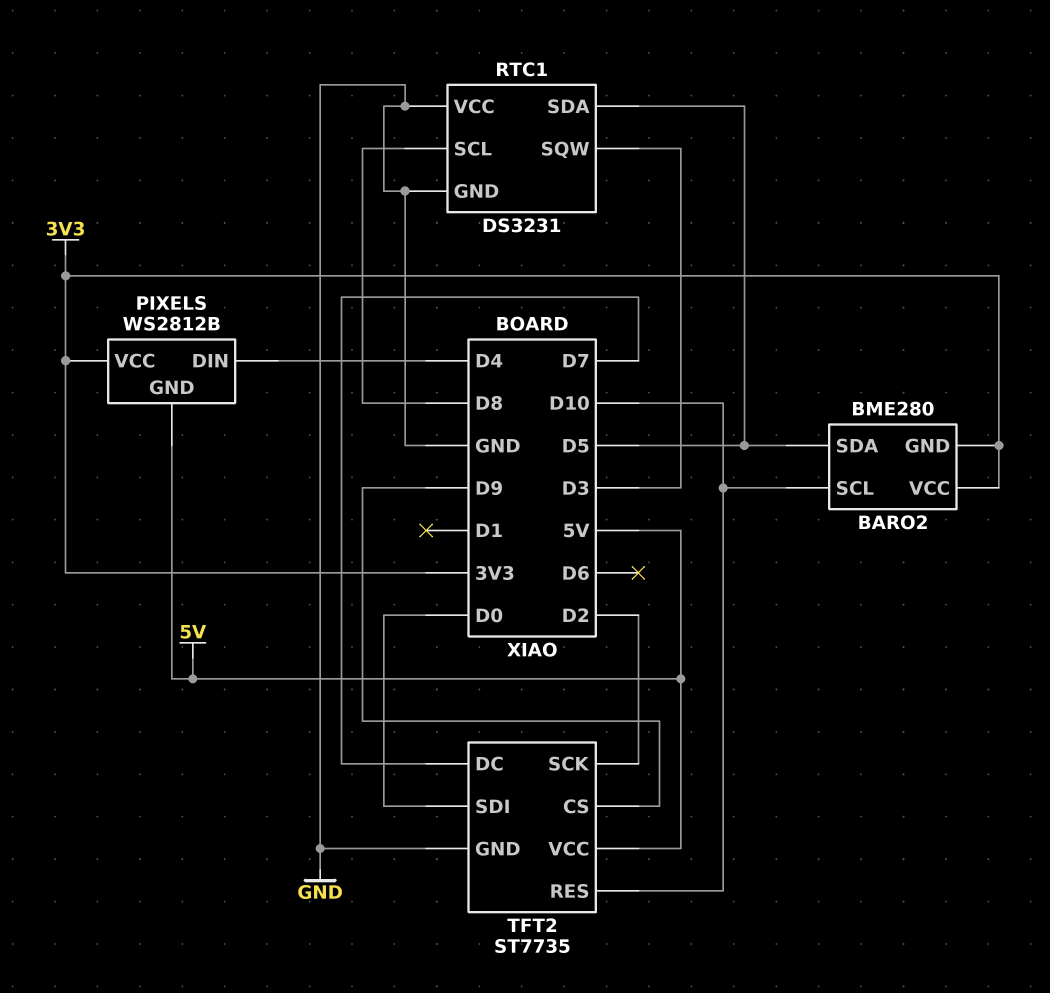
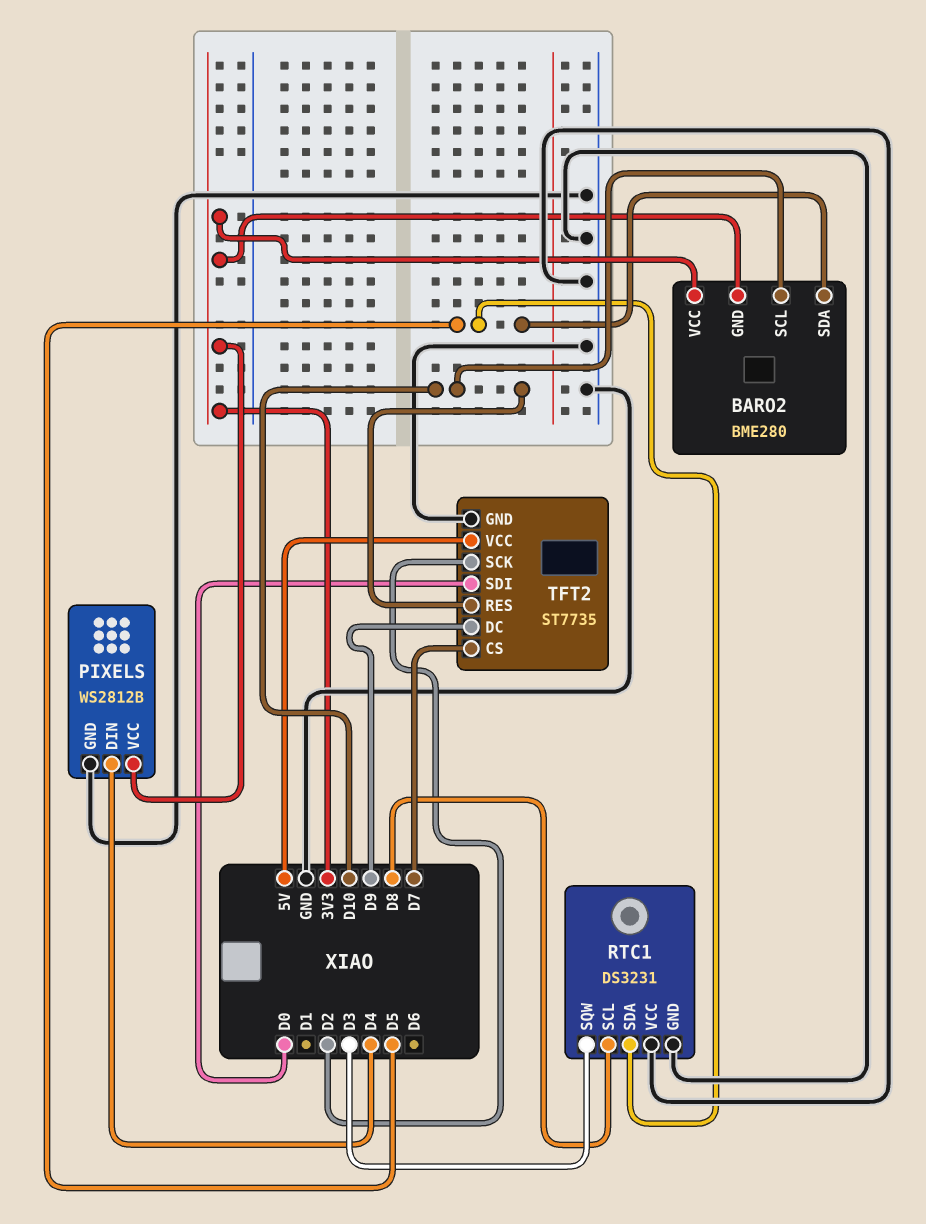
PIXELS pin GND: 5V -> GND
TFT2 pin CS: D9 -> D7
TFT2 pin DC: D7 -> D9

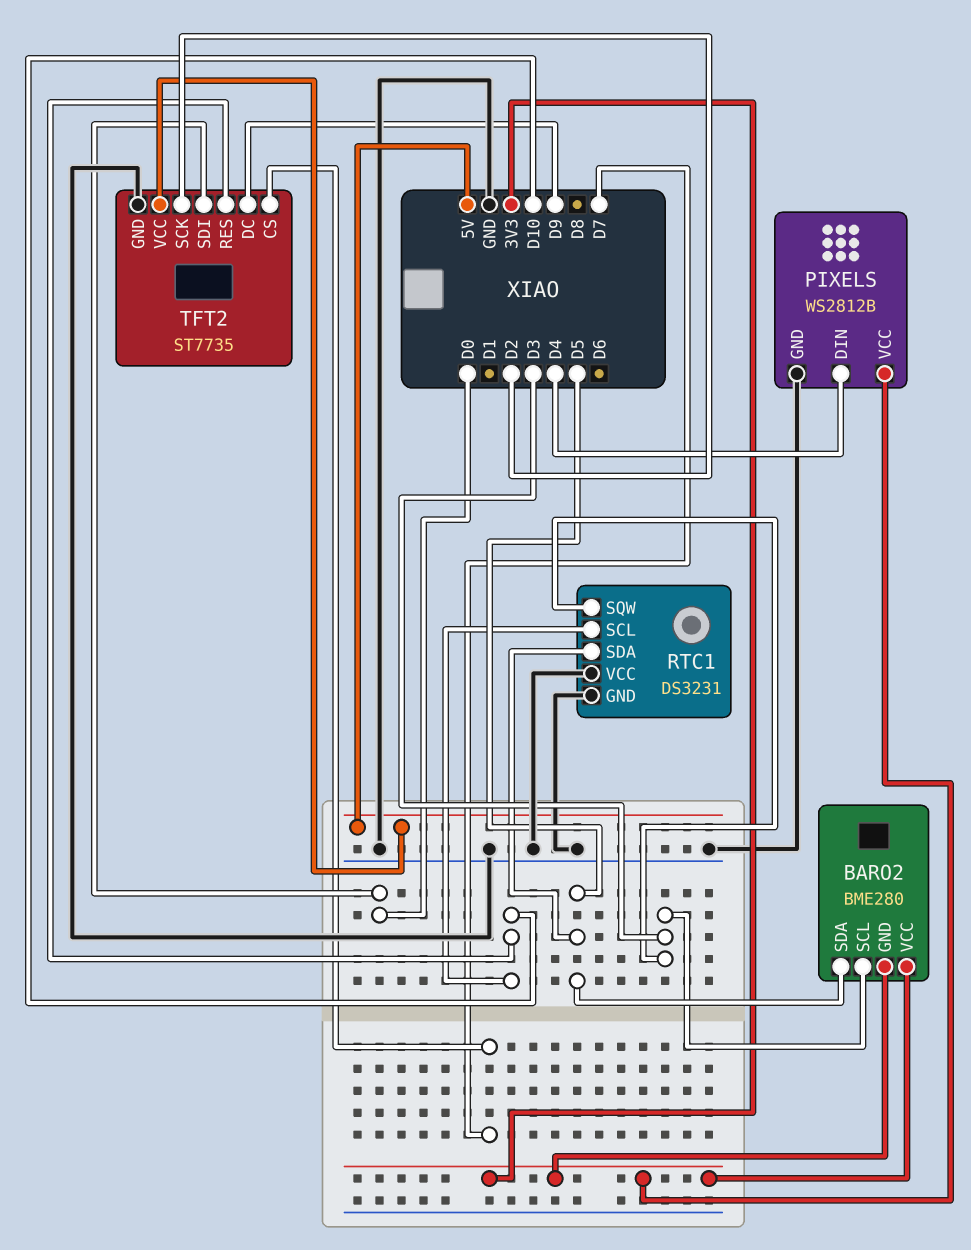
BARO2 pin SCL: D10 -> D3
RTC1 pin SCL: D8 -> D10

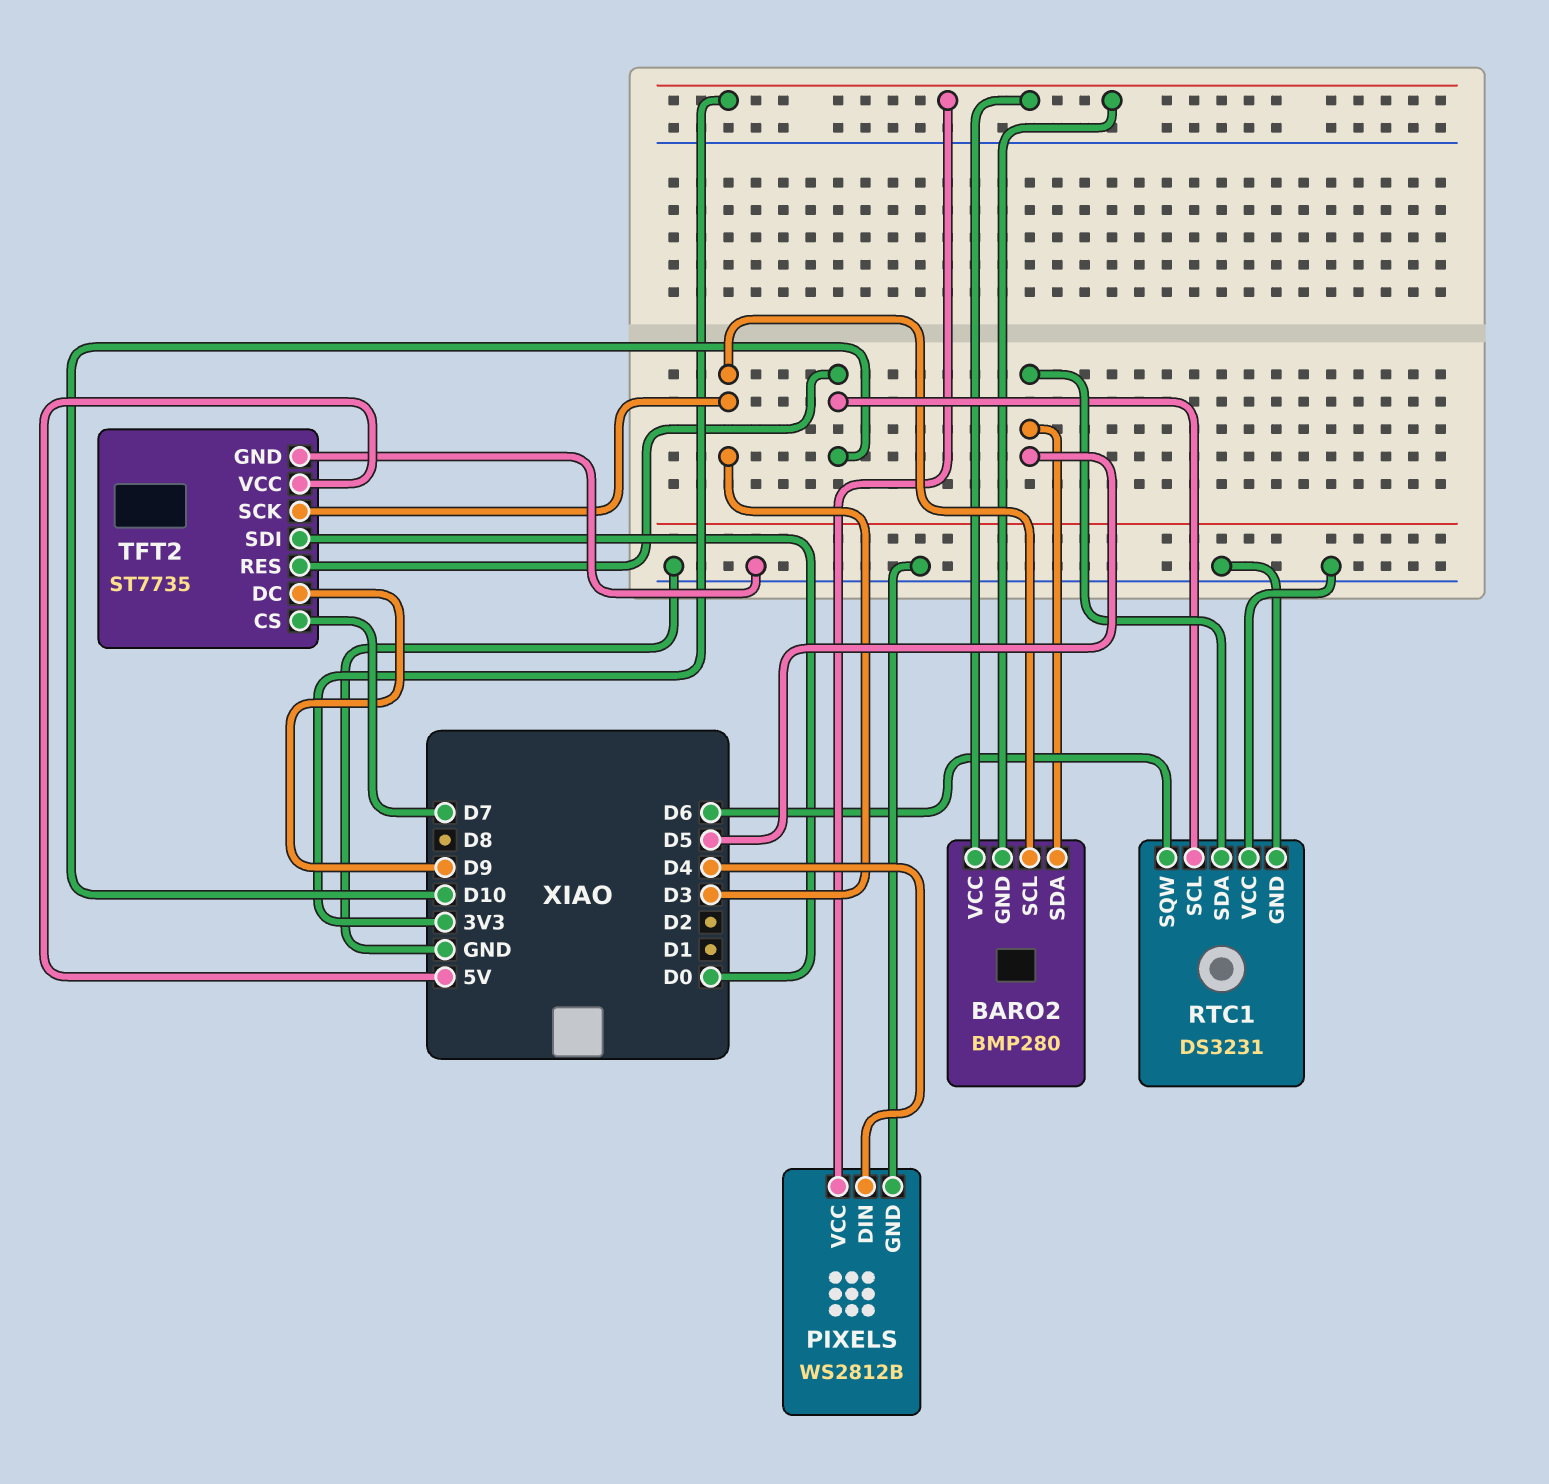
BARO2: BME280 -> BMP280
RTC1 pin SQW: D3 -> D6
TFT2 pin SCK: D2 -> D3

